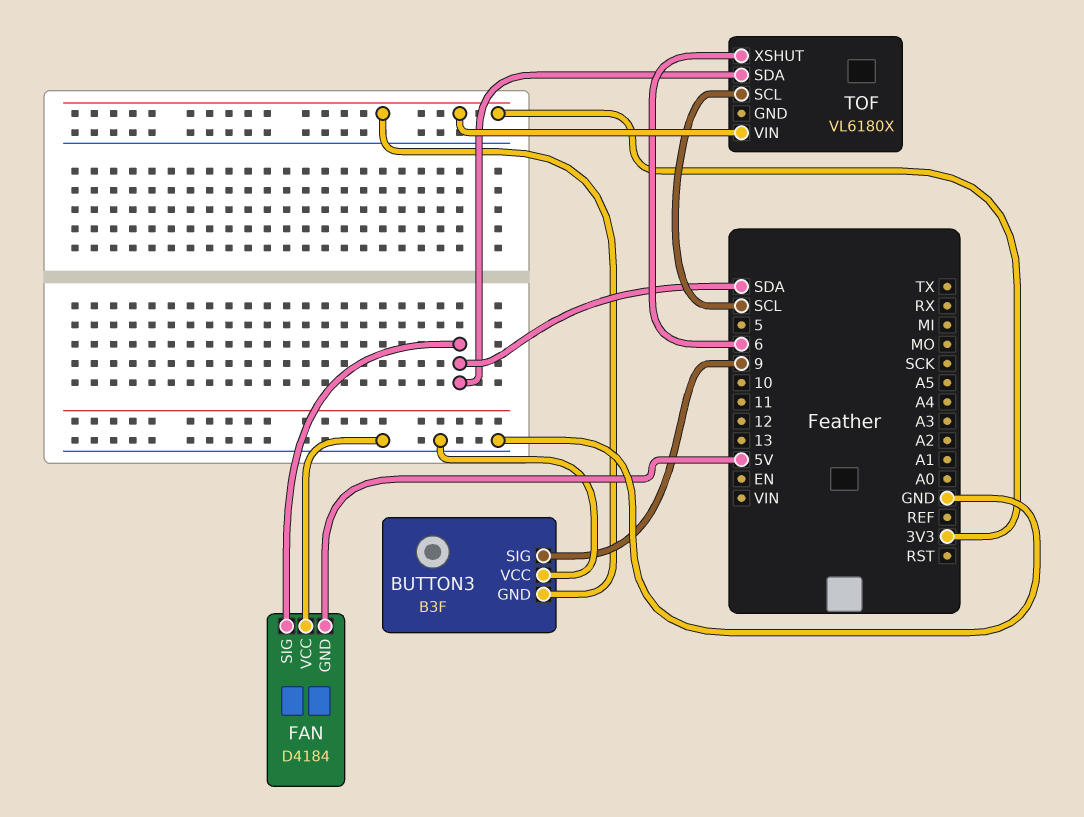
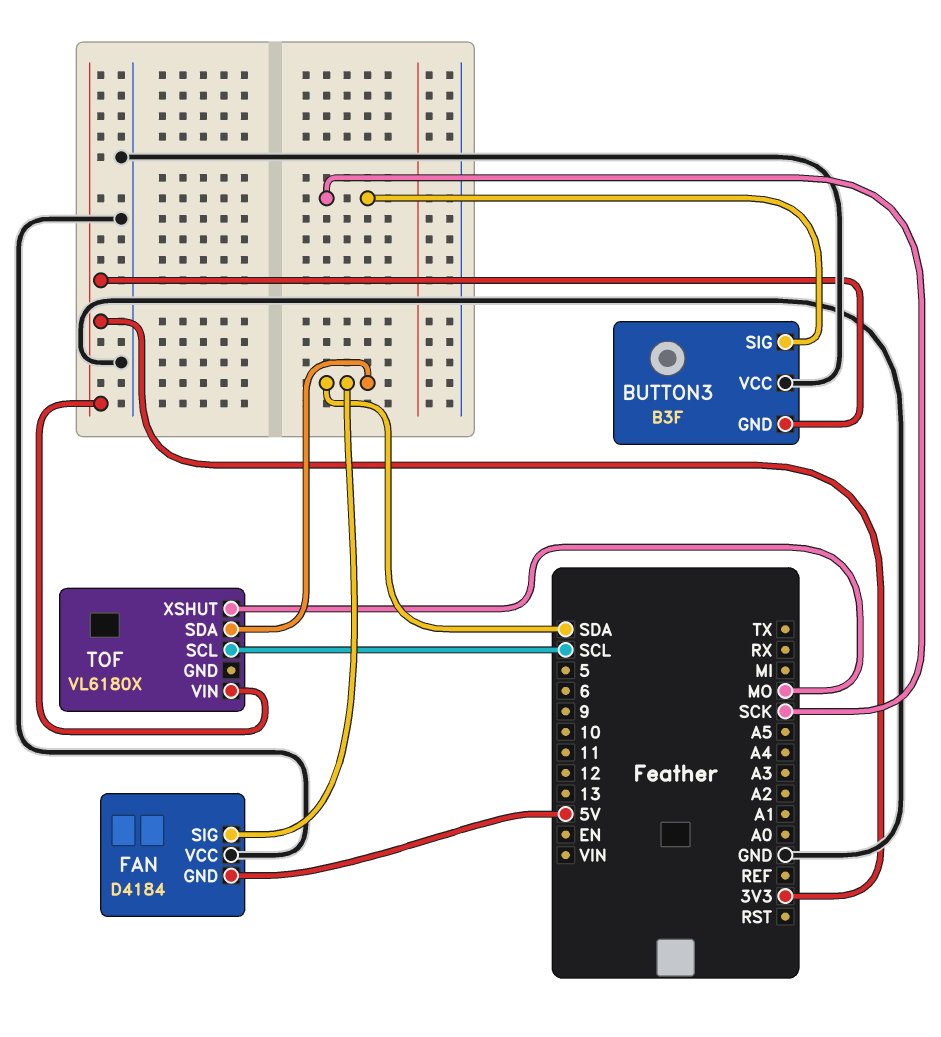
BUTTON3 pin SIG: 9 -> SCK
TOF pin XSHUT: 6 -> MO

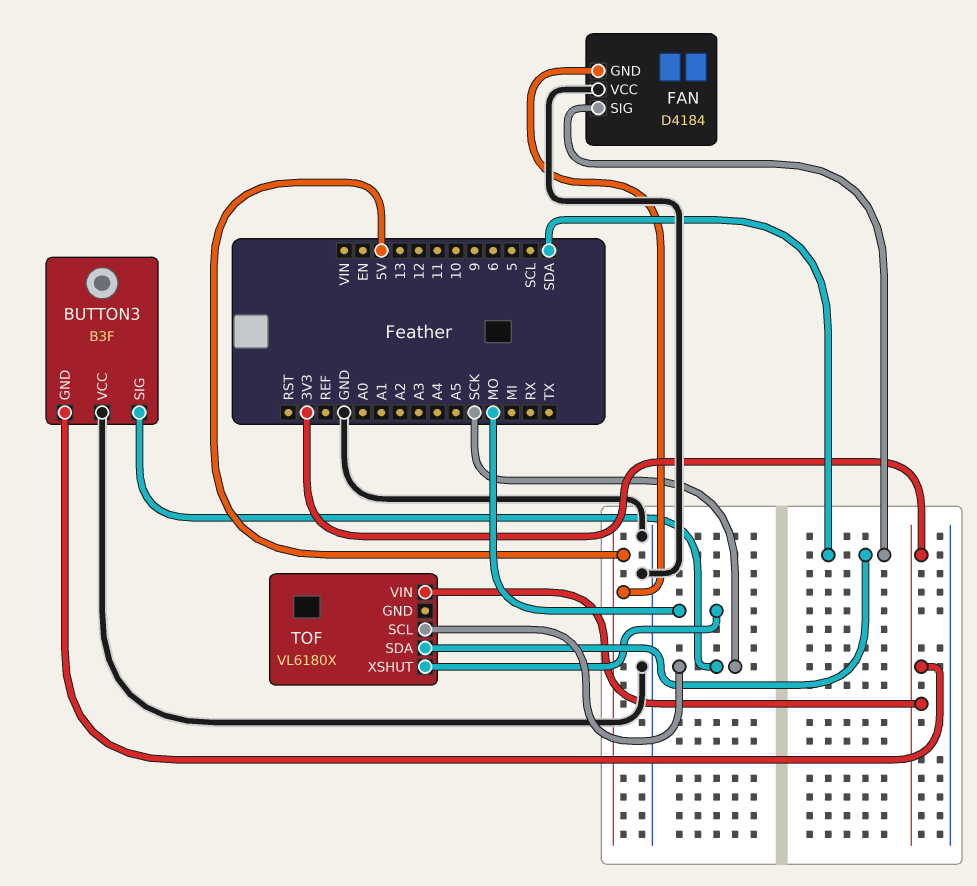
TOF pin SCL: SCL -> SCK

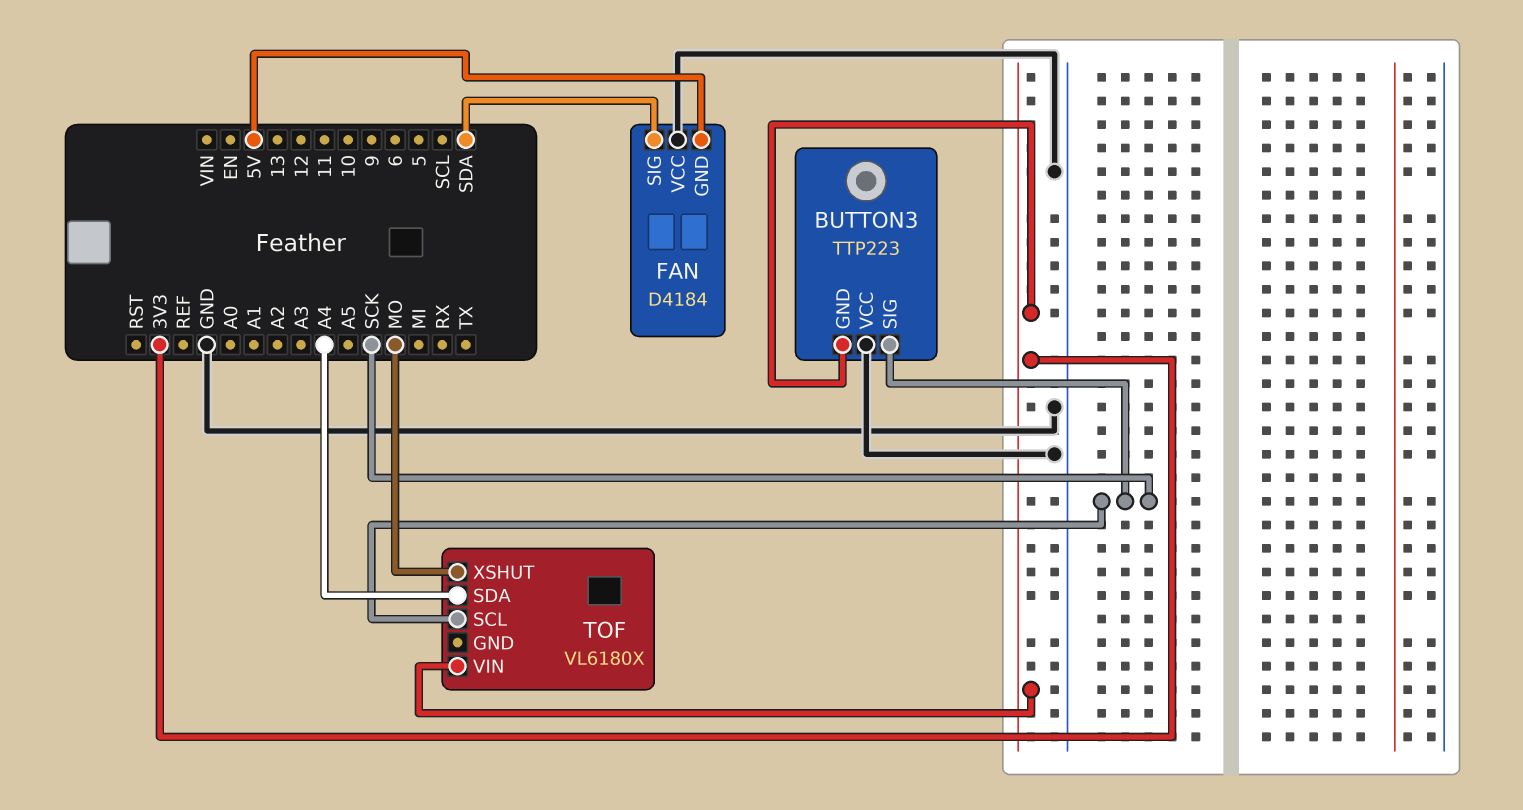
BUTTON3: B3F -> TTP223
TOF pin SDA: SDA -> A4

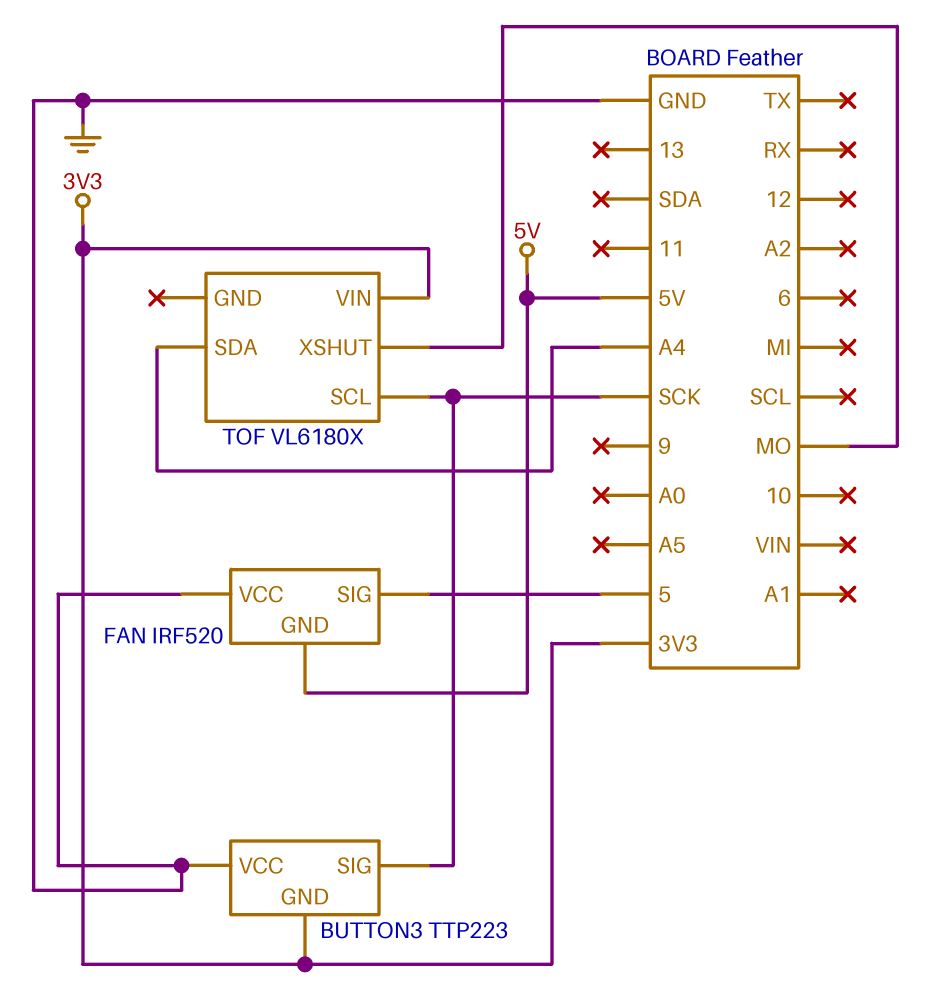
FAN: D4184 -> IRF520
FAN pin SIG: SDA -> 5

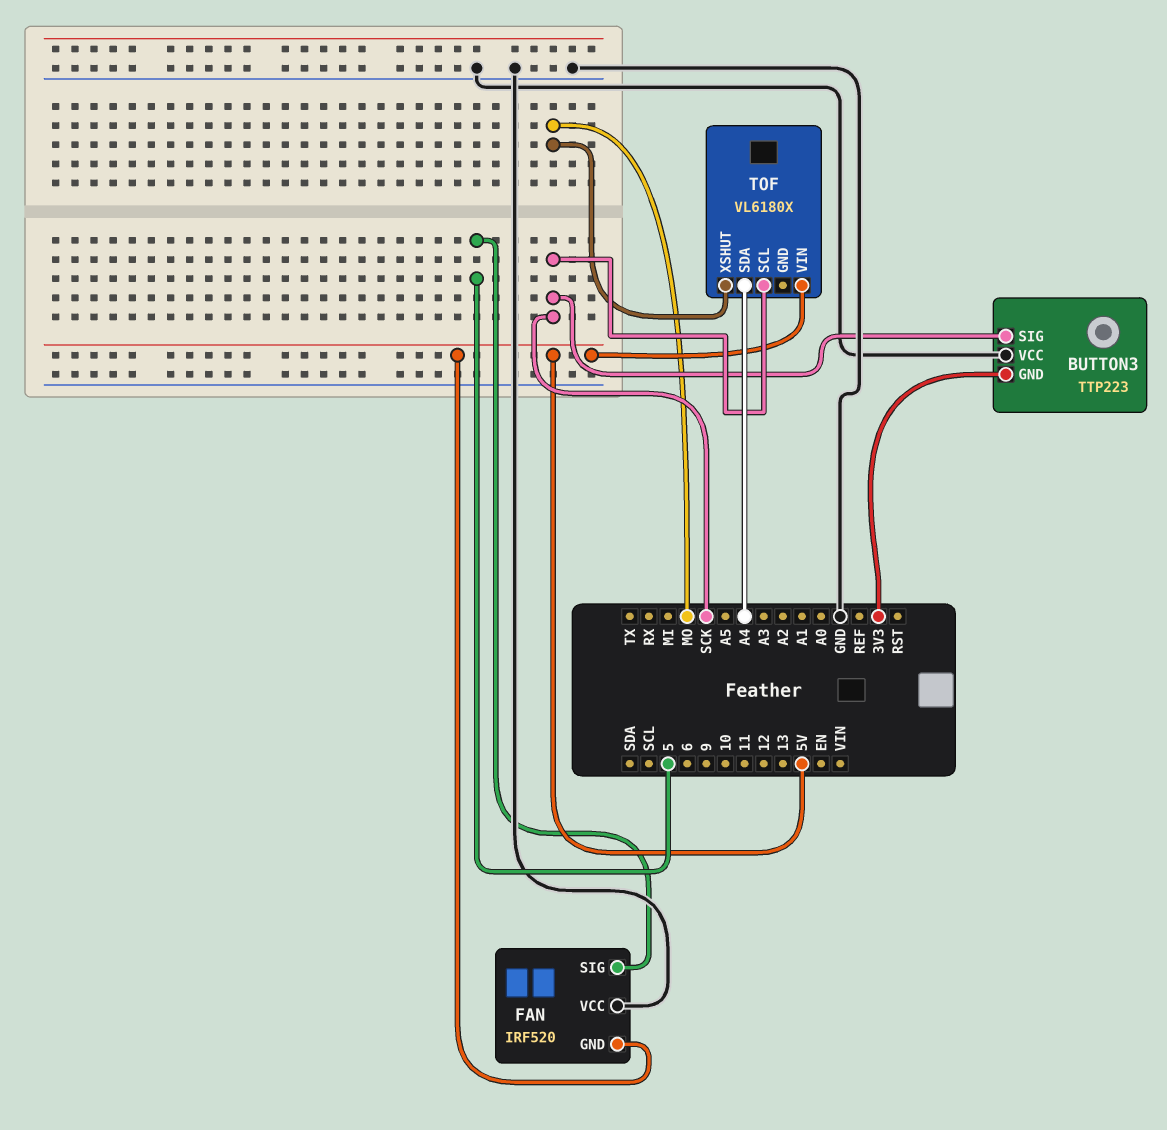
TOF pin VIN: 3V3 -> 5V

